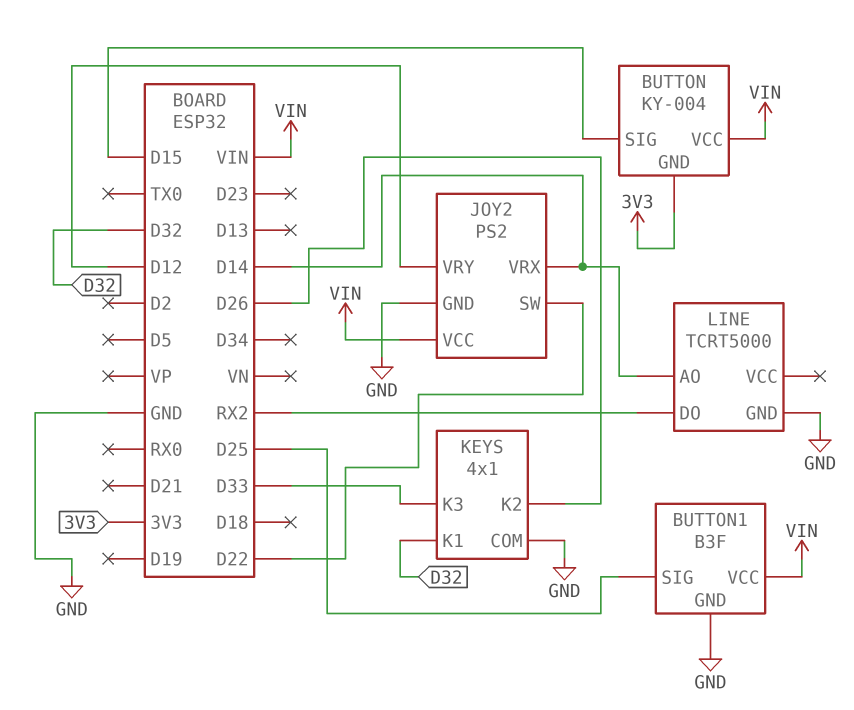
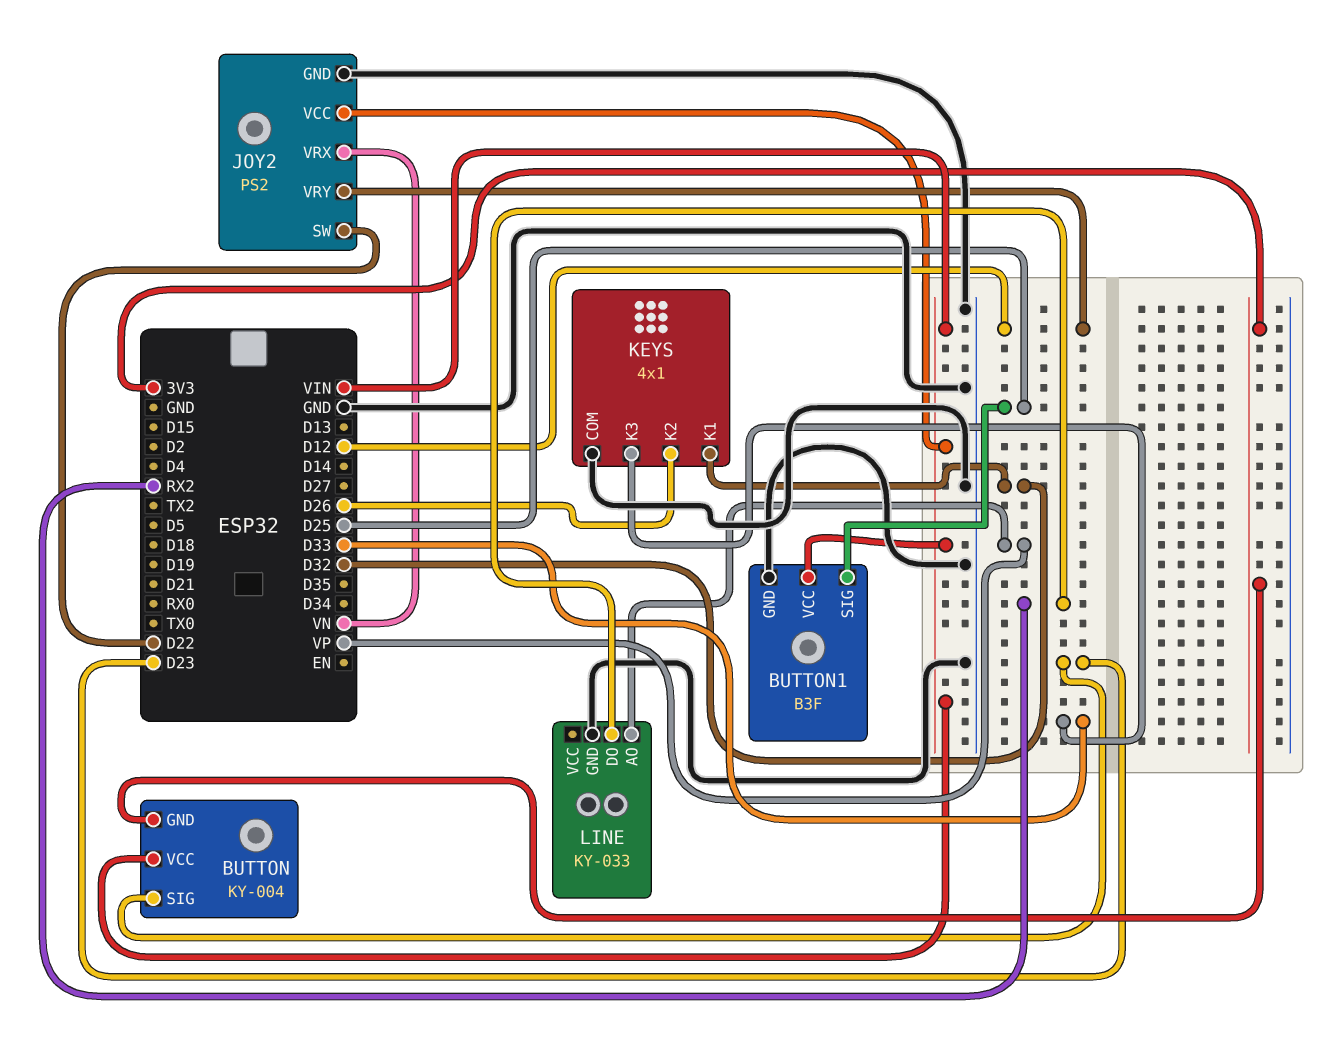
BUTTON pin SIG: D15 -> D23
JOY2 pin VRX: D14 -> VN
LINE: TCRT5000 -> KY-033
LINE pin AO: D14 -> VP

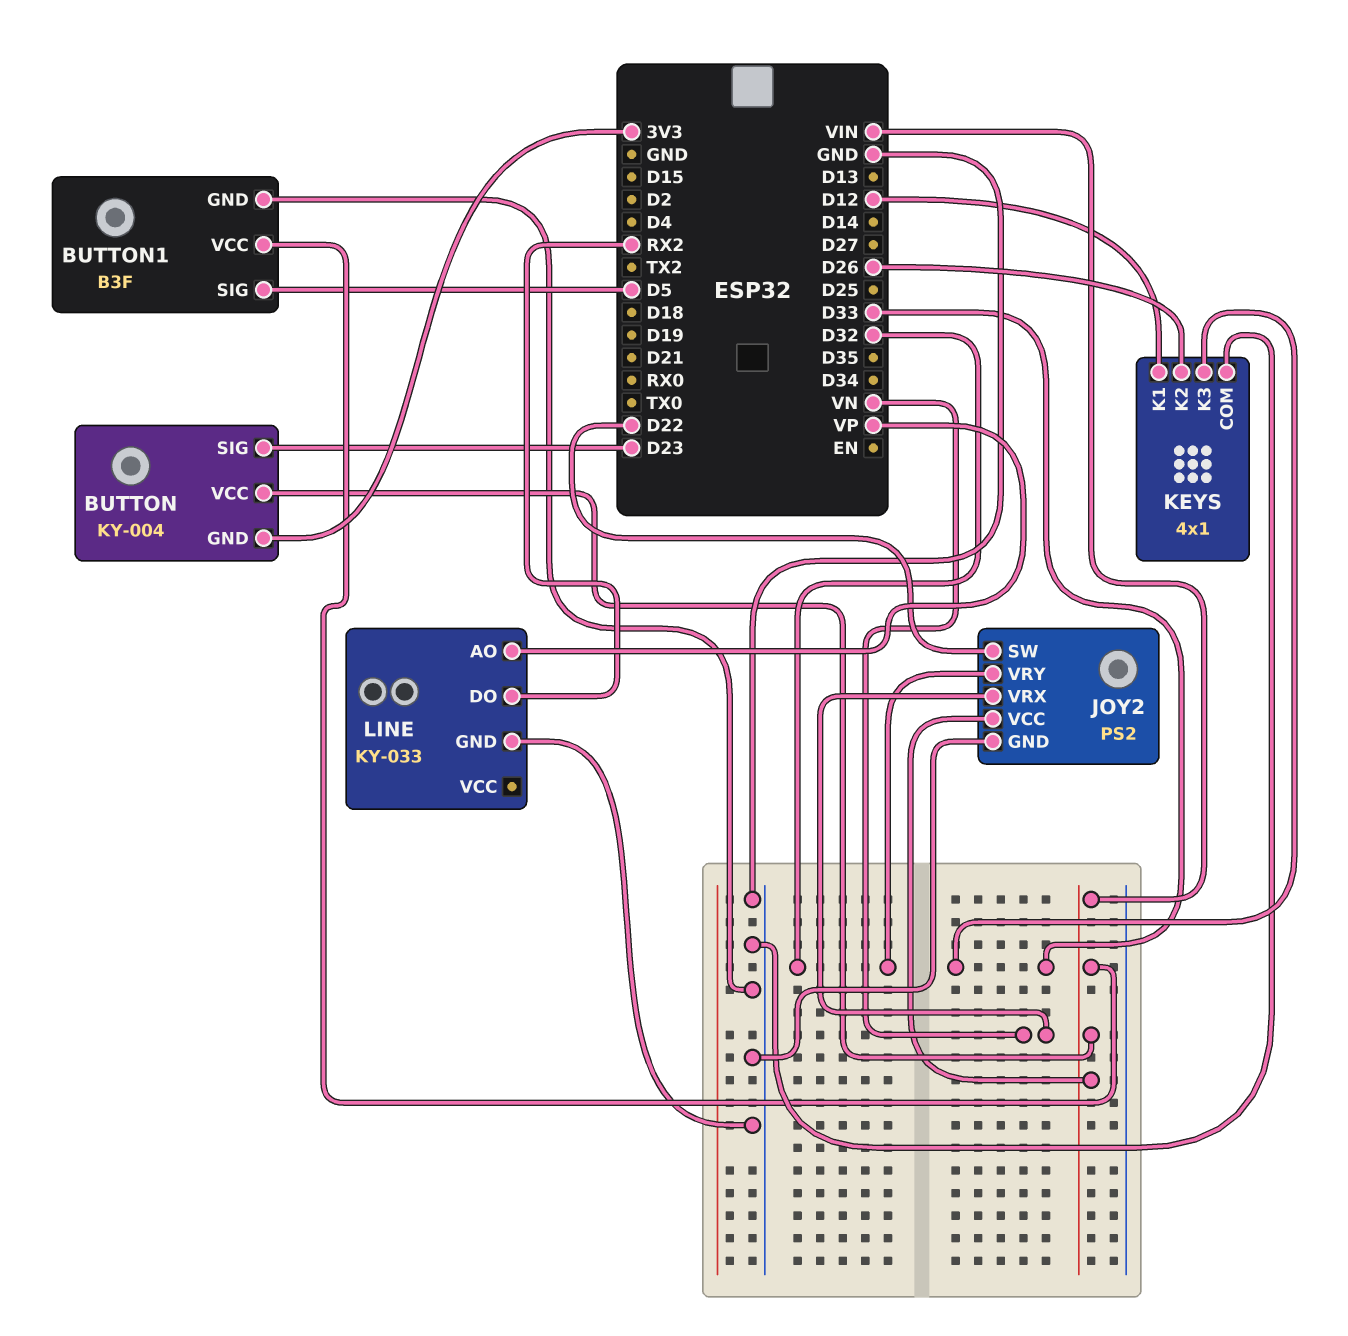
BUTTON1 pin SIG: D25 -> D5
JOY2 pin VRY: D12 -> D32
KEYS pin K1: D32 -> D12

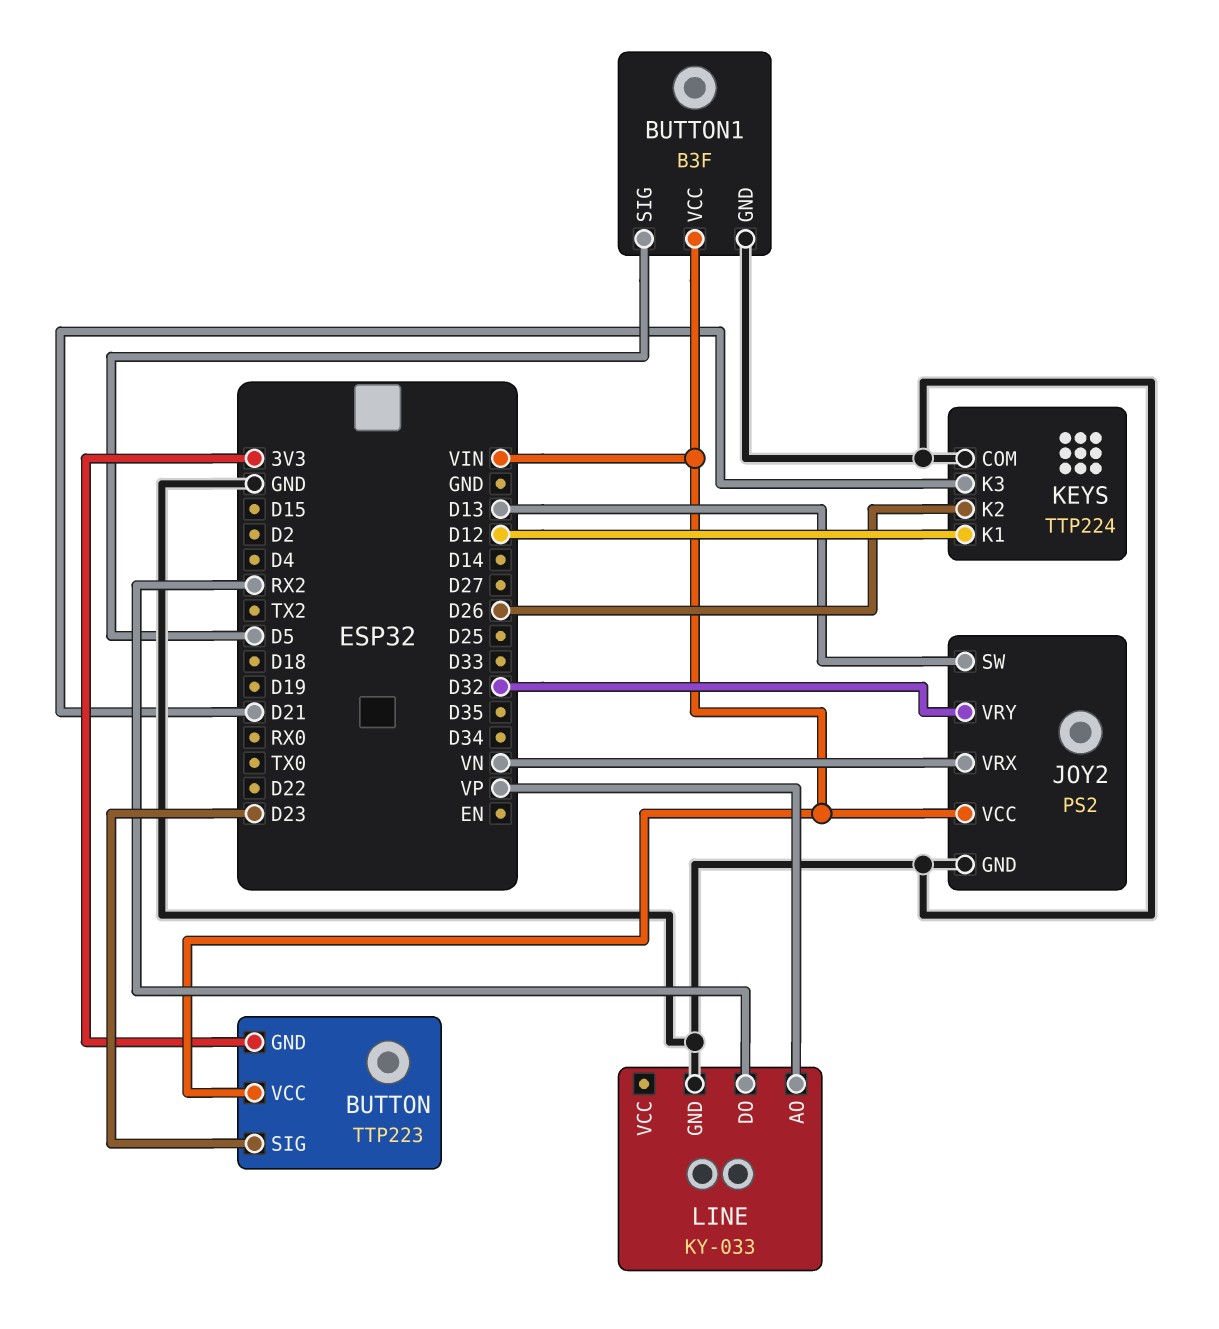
BUTTON: KY-004 -> TTP223
JOY2 pin SW: D22 -> D13
KEYS: 4x1 -> TTP224
KEYS pin K3: D33 -> D21

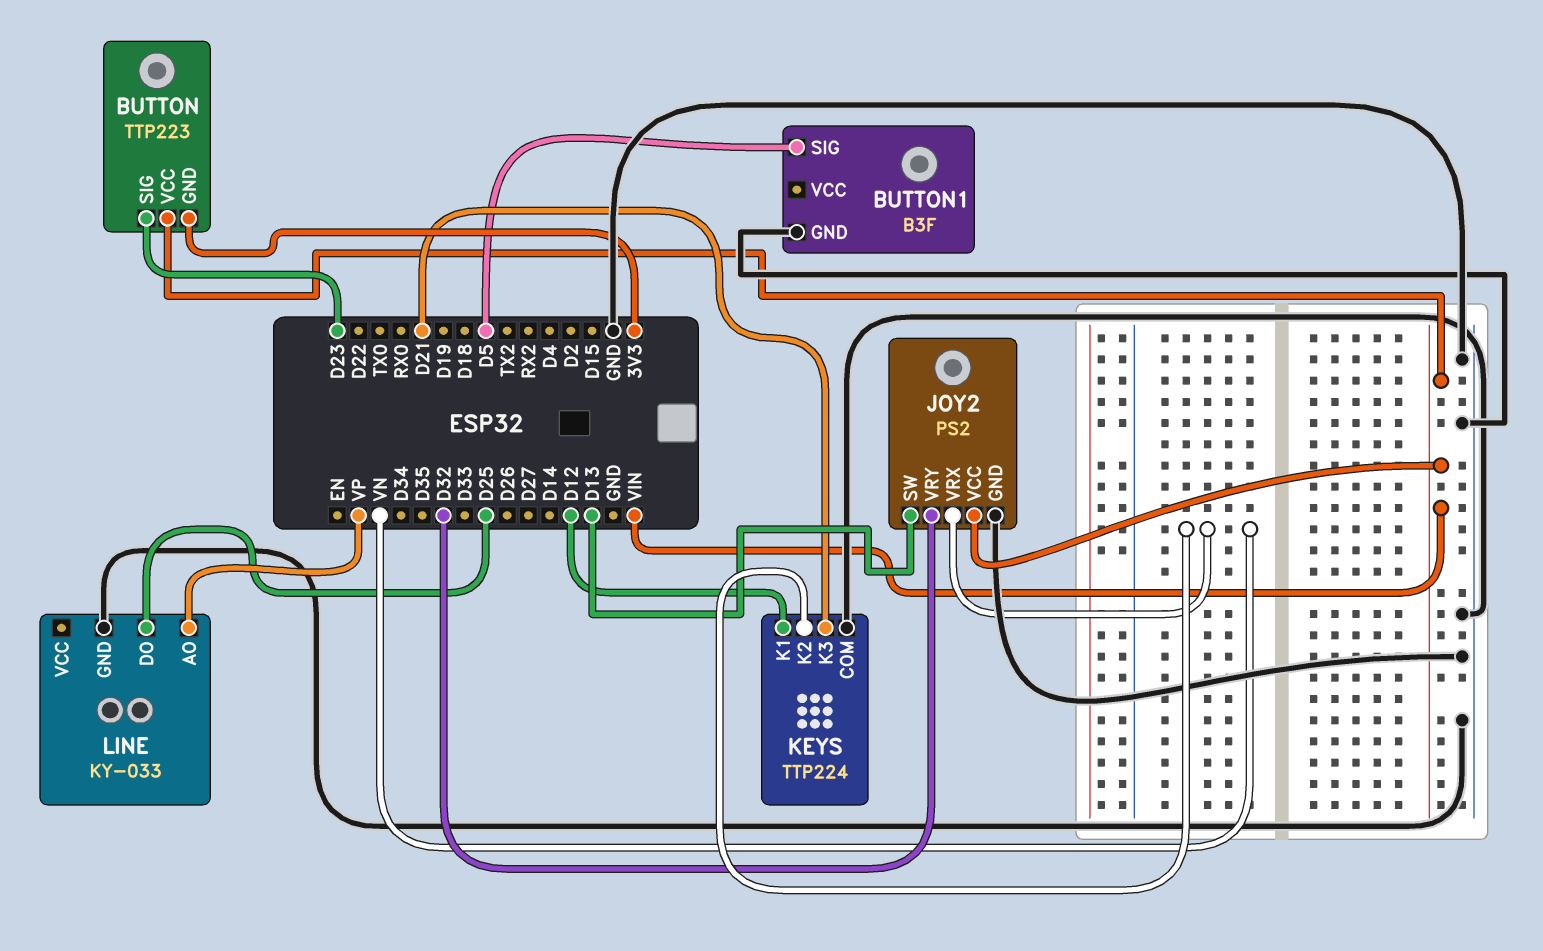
BUTTON1 pin VCC: VIN -> none
KEYS pin K2: D26 -> VN
LINE pin DO: RX2 -> D25

